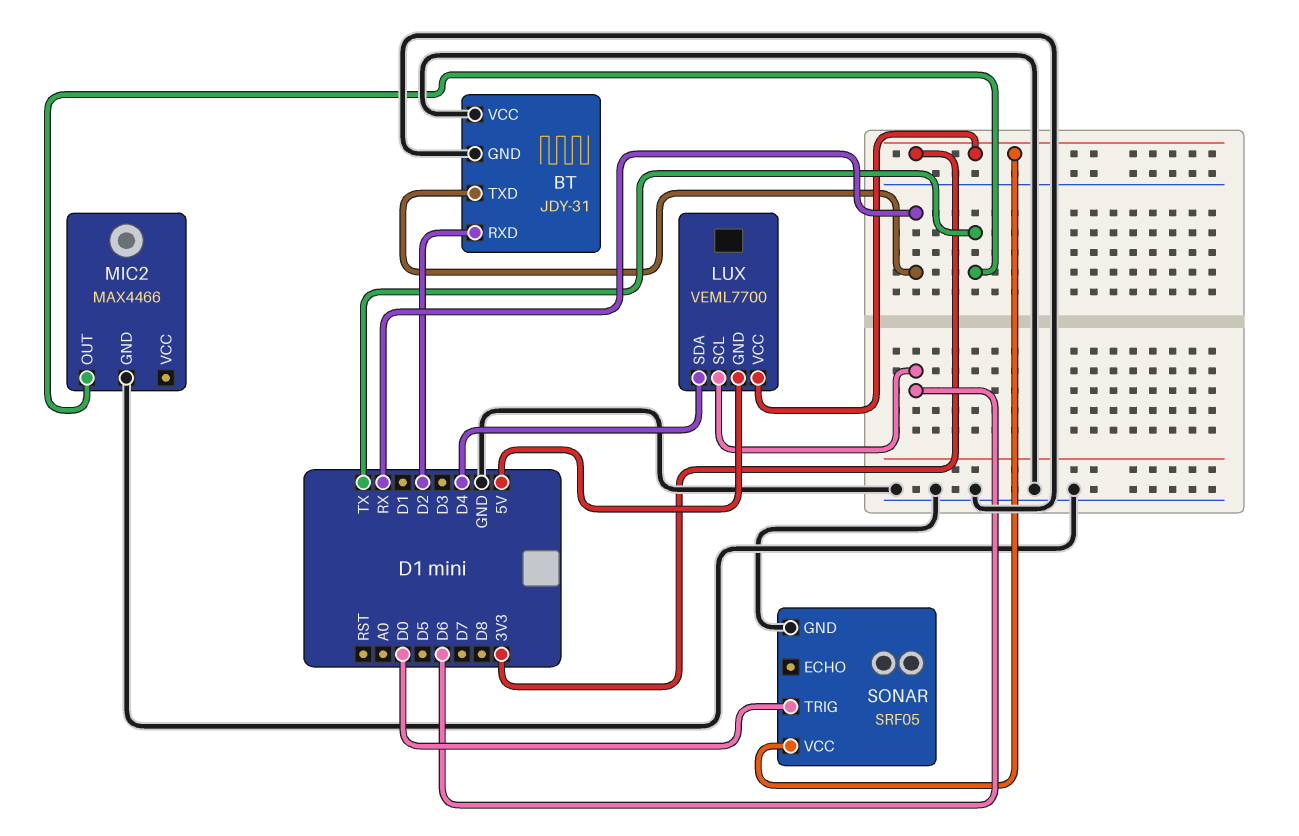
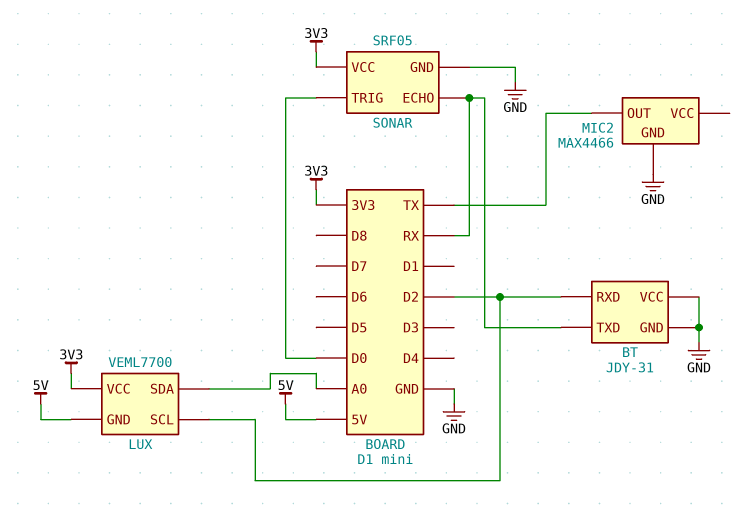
LUX pin SCL: D6 -> D2
LUX pin SDA: D4 -> A0
SONAR pin ECHO: none -> RX

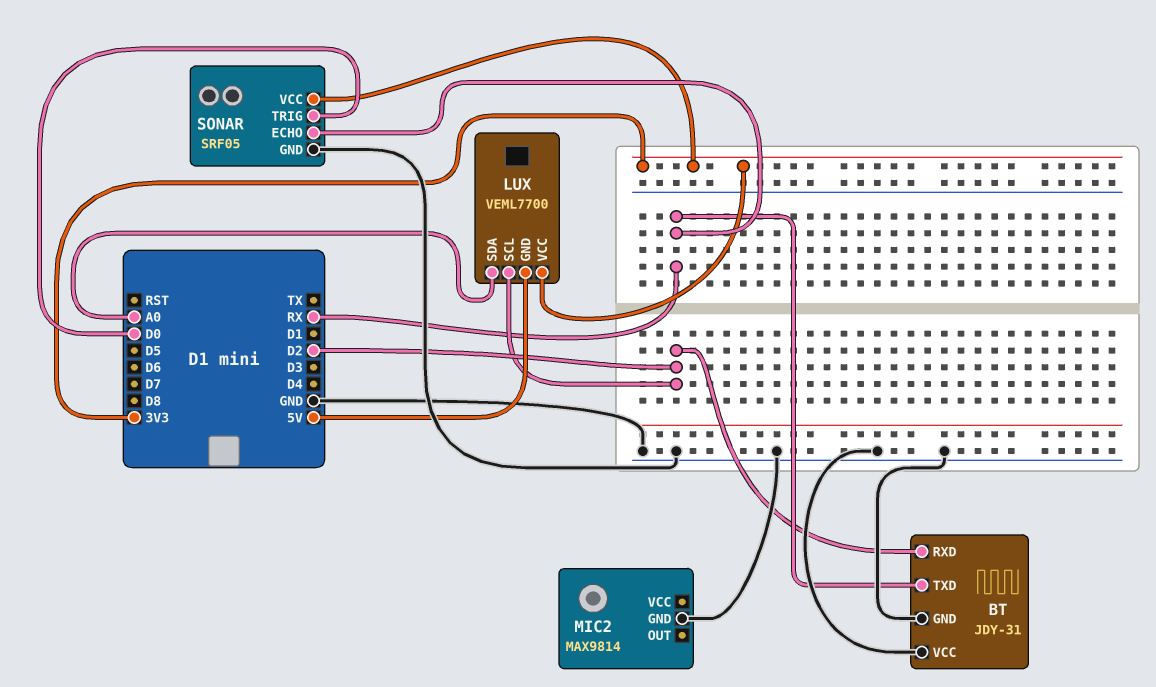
MIC2: MAX4466 -> MAX9814
MIC2 pin OUT: TX -> none

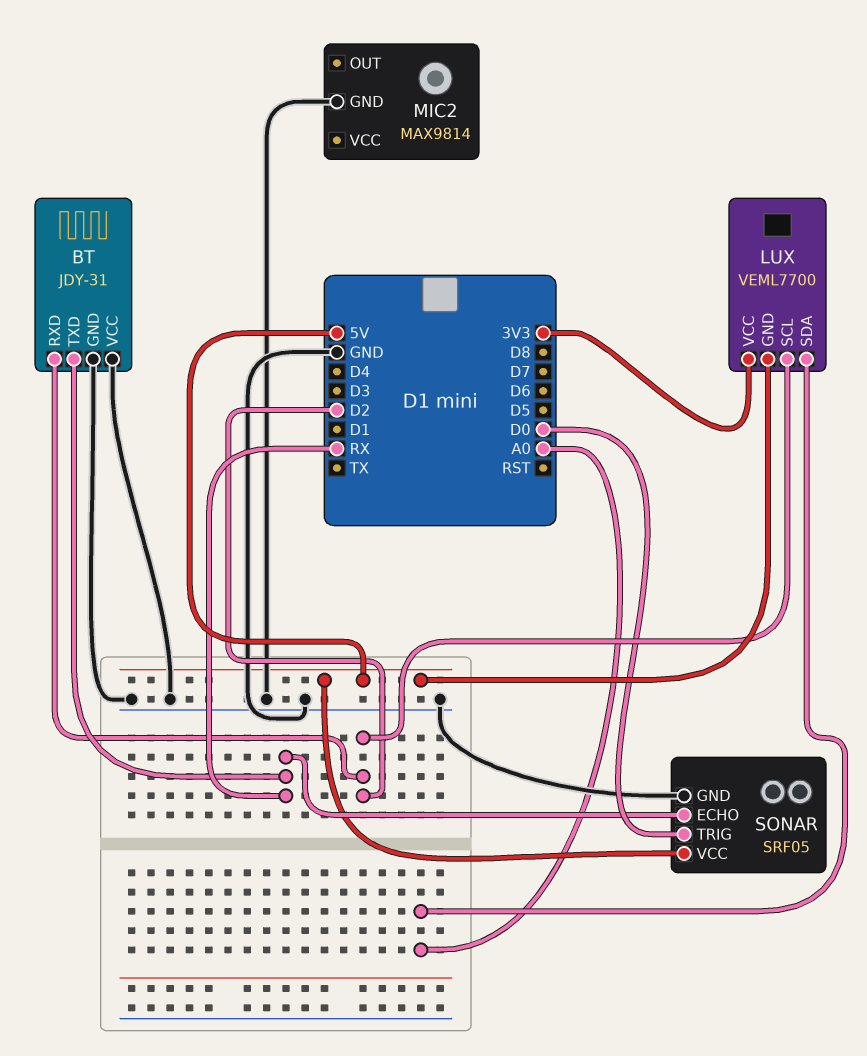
SONAR pin VCC: 3V3 -> 5V

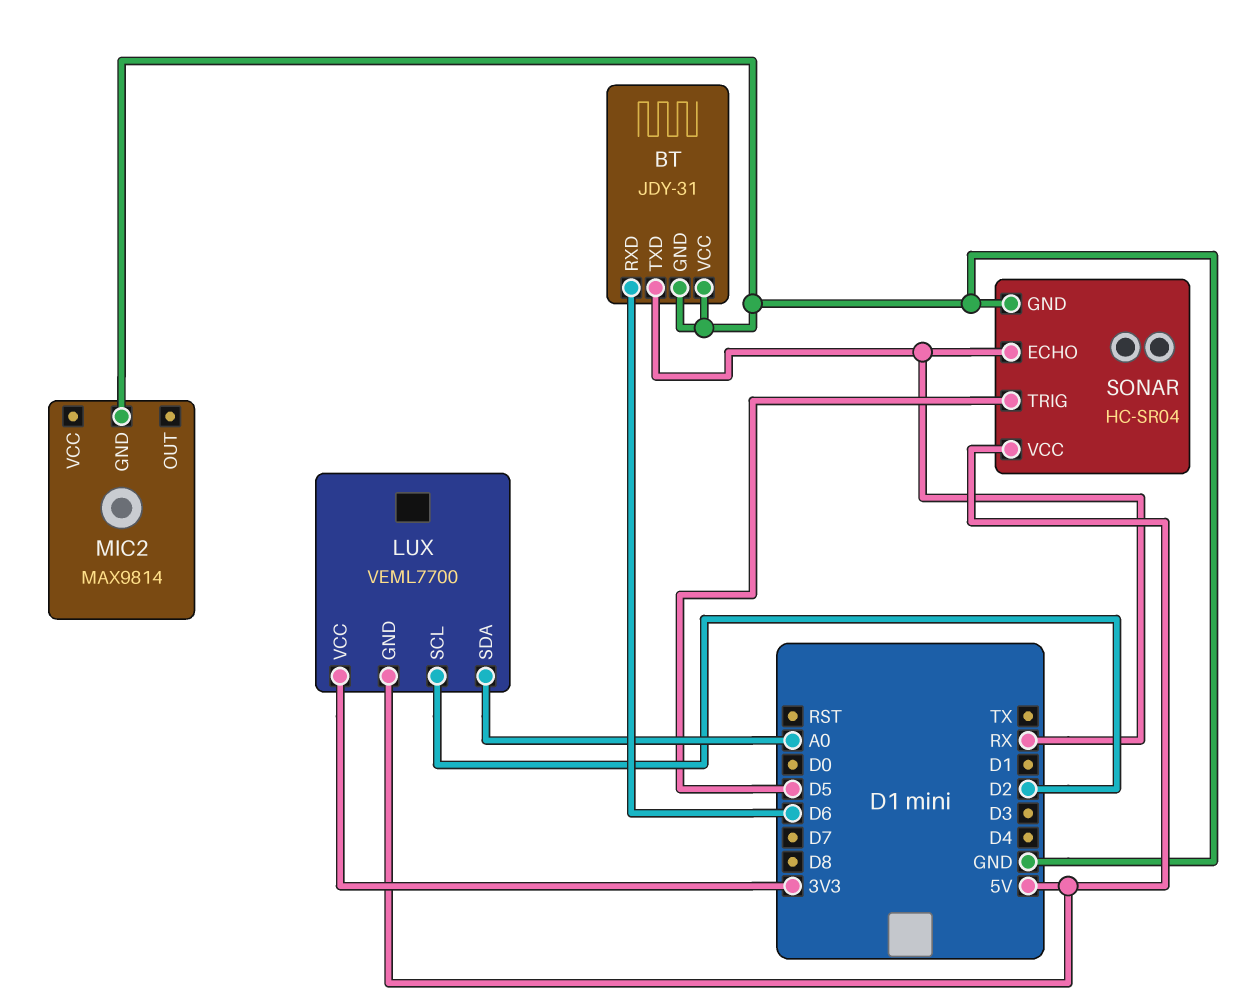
BT pin RXD: D2 -> D6
SONAR: SRF05 -> HC-SR04
SONAR pin TRIG: D0 -> D5

